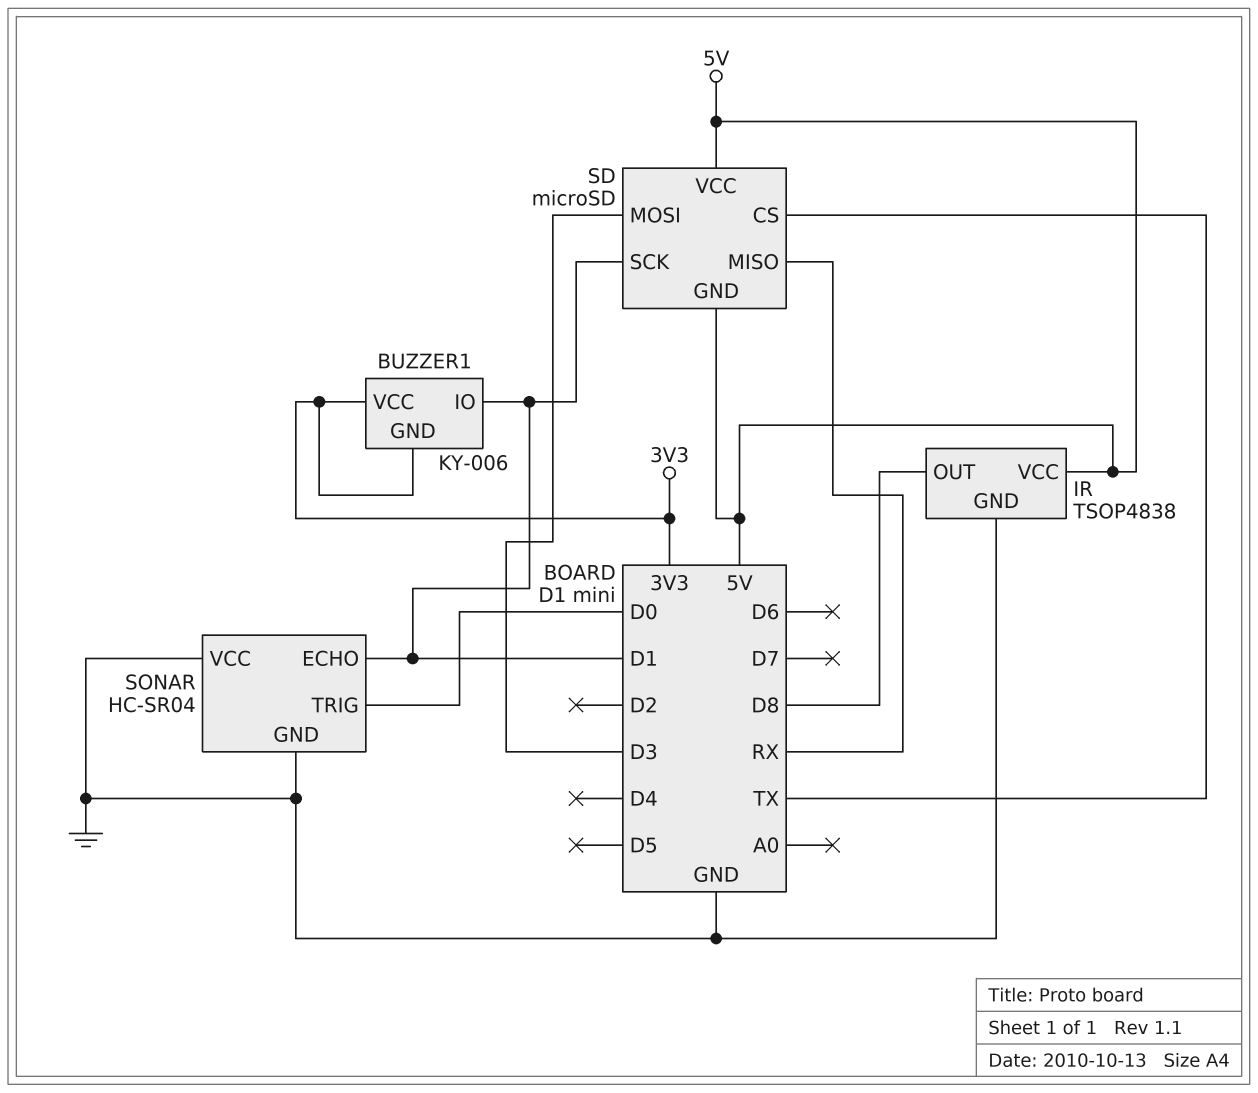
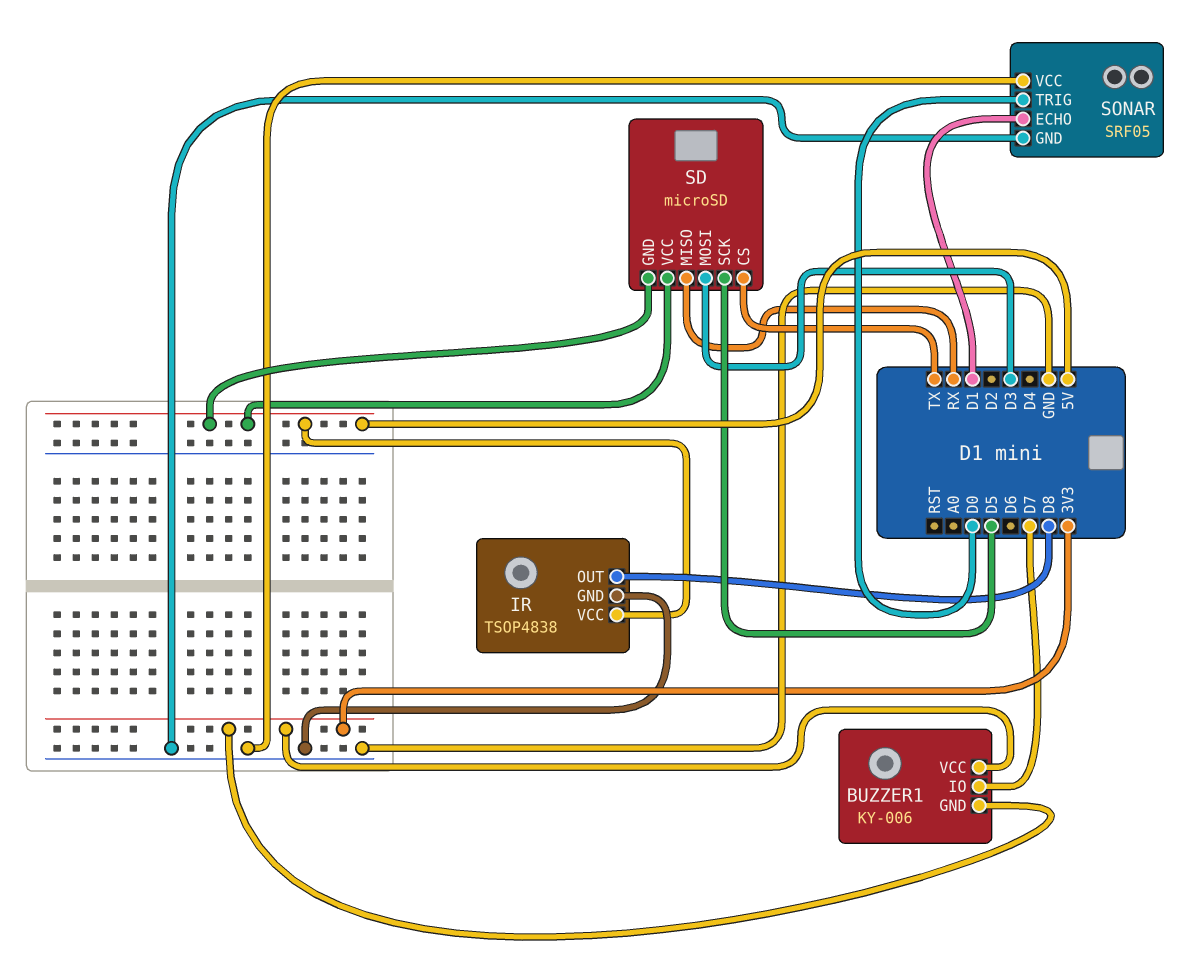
BUZZER1 pin IO: D1 -> D7
SD pin SCK: D1 -> D5
SONAR: HC-SR04 -> SRF05

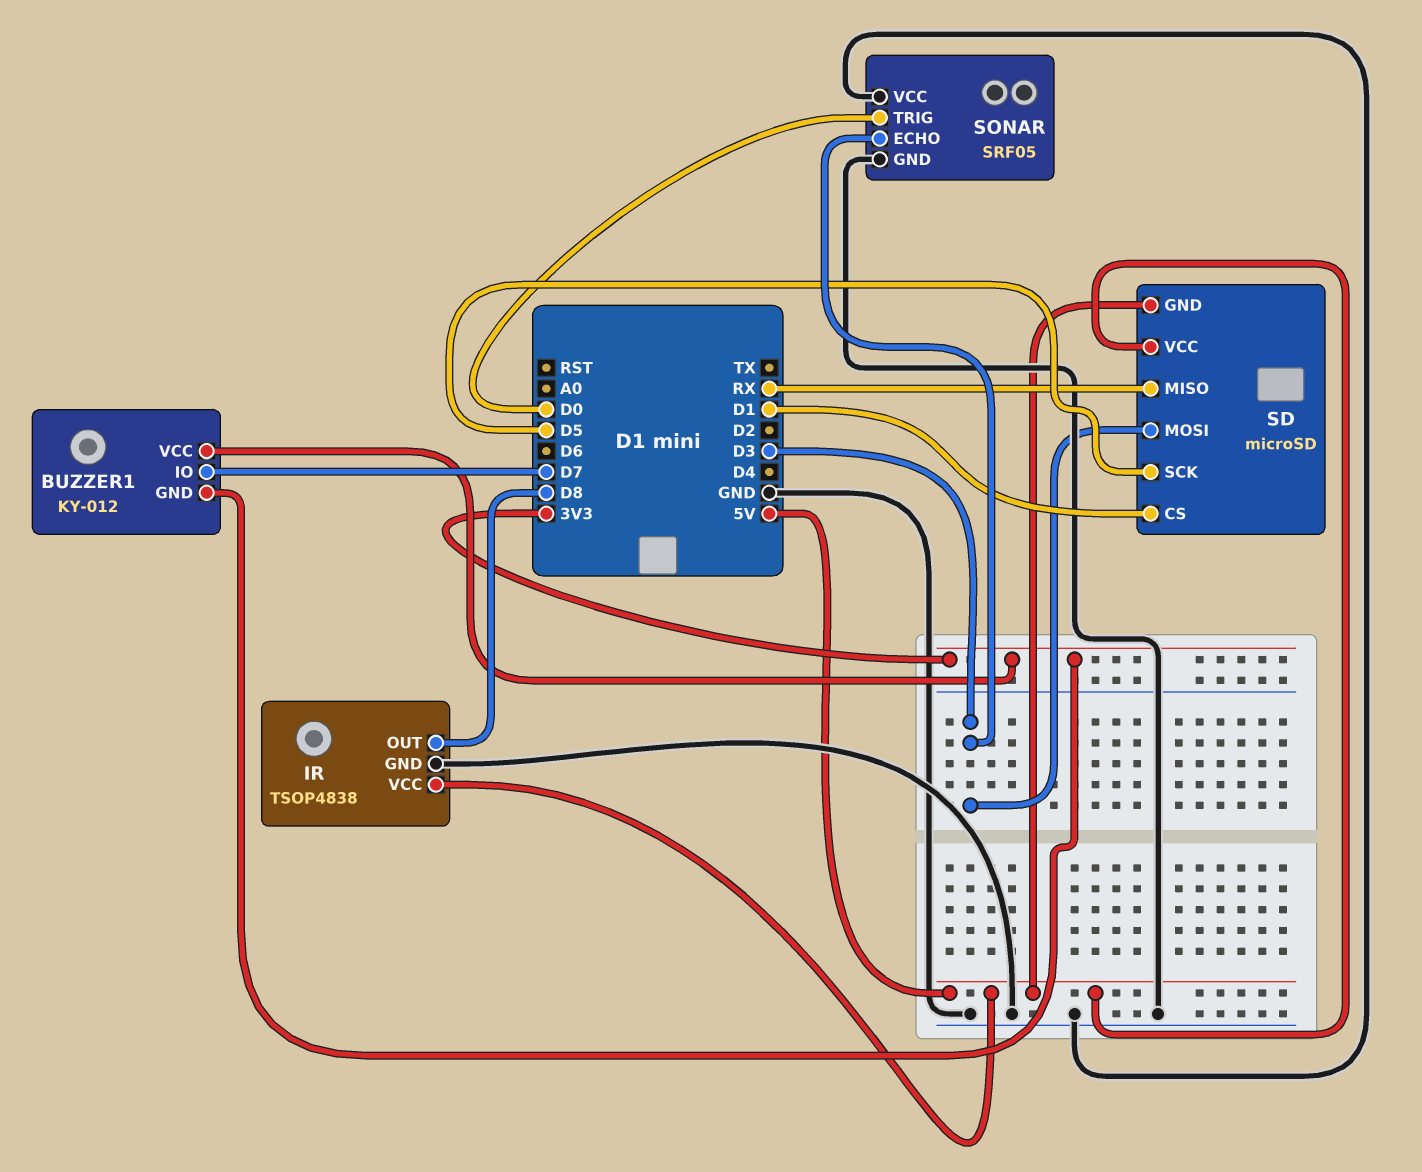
BUZZER1: KY-006 -> KY-012
SD pin CS: TX -> D1
SONAR pin ECHO: D1 -> D3

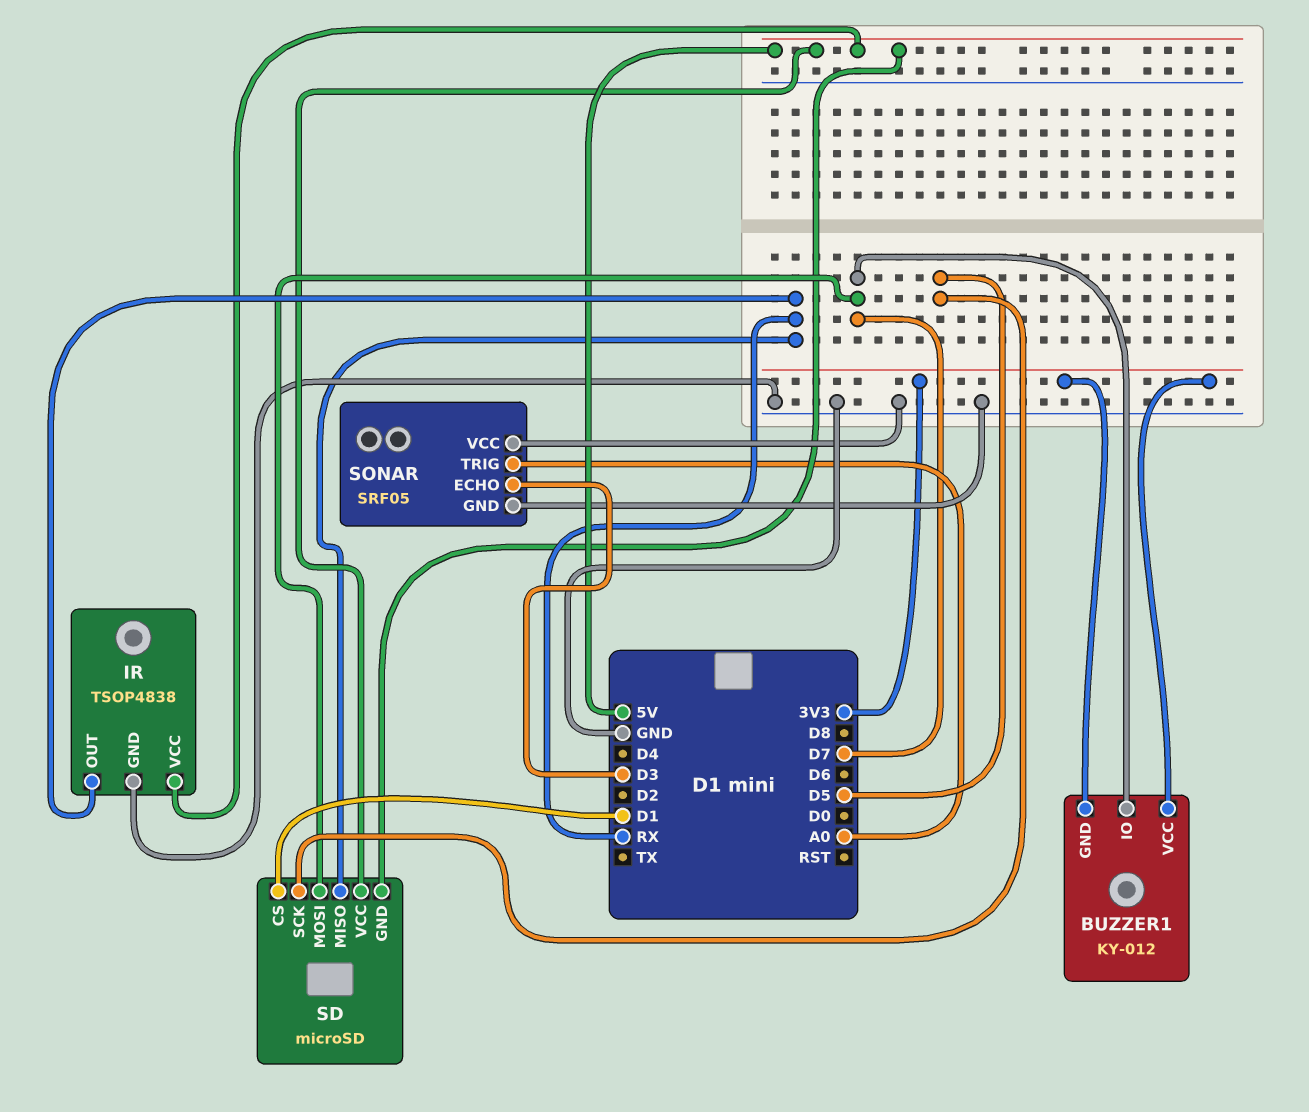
IR pin OUT: D8 -> RX
SD pin MOSI: D3 -> D7
SONAR pin TRIG: D0 -> A0

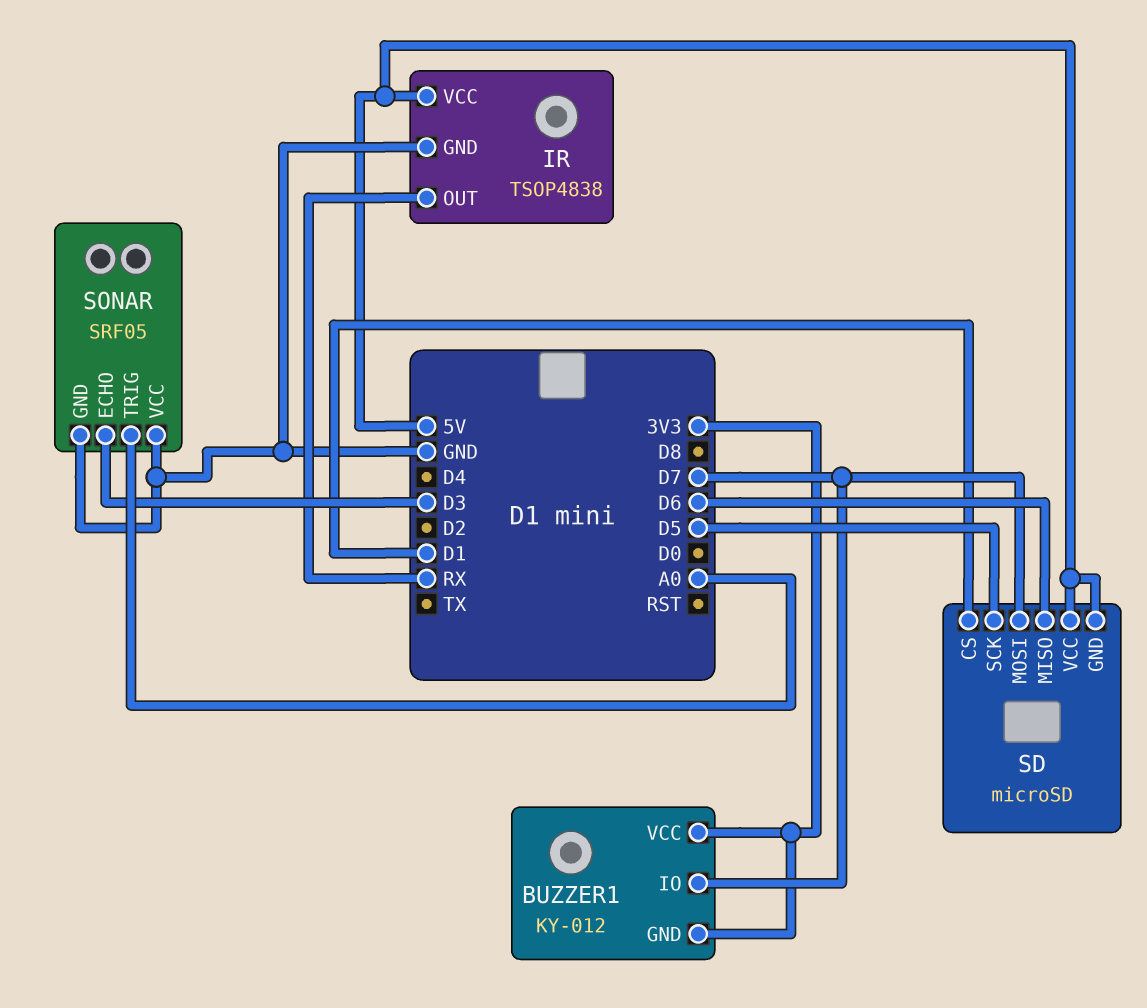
SD pin MISO: RX -> D6

